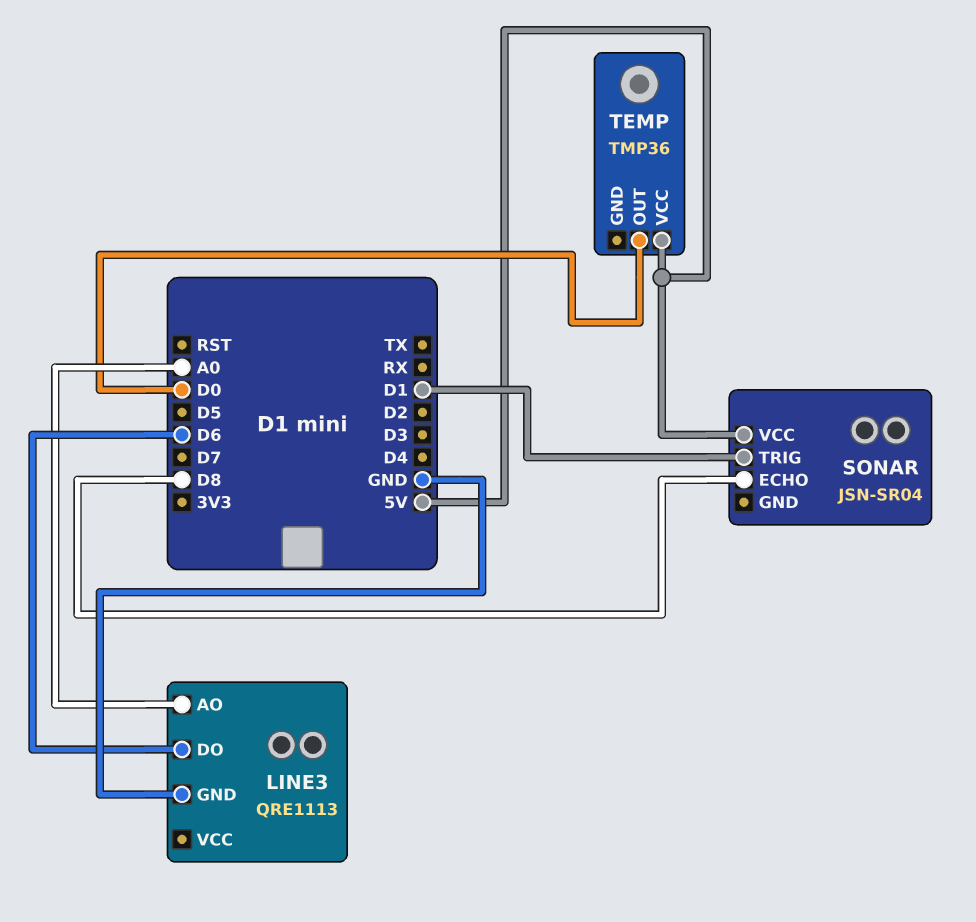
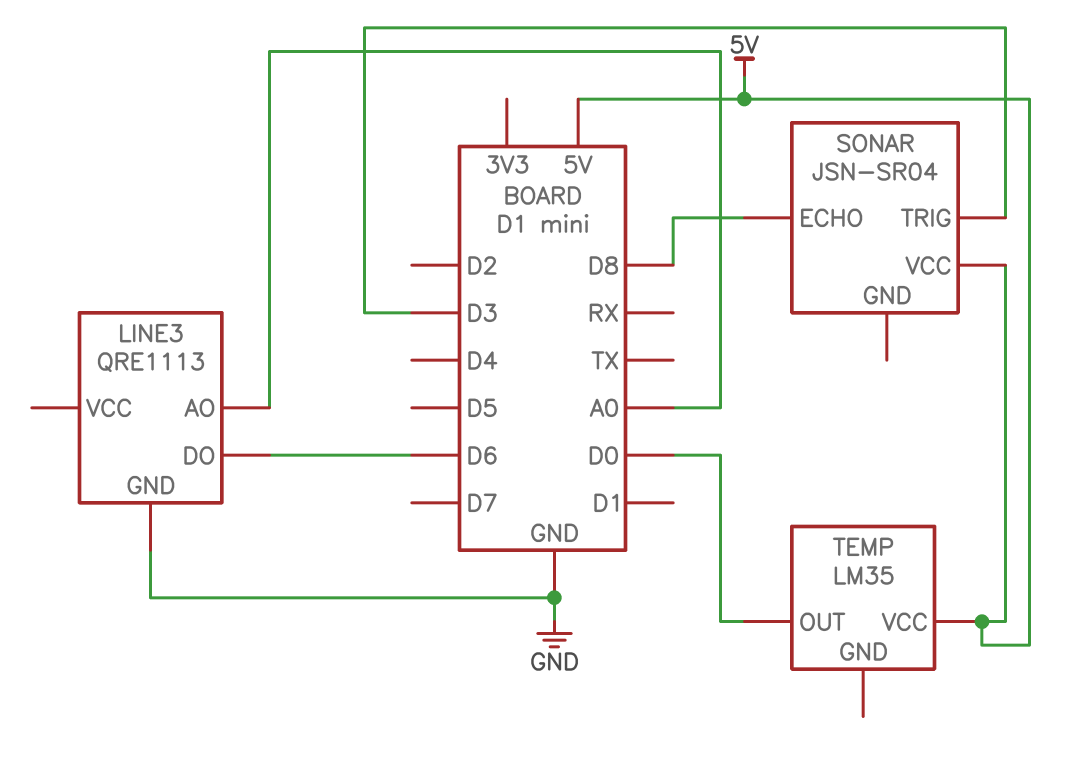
SONAR pin TRIG: D1 -> D3
TEMP: TMP36 -> LM35

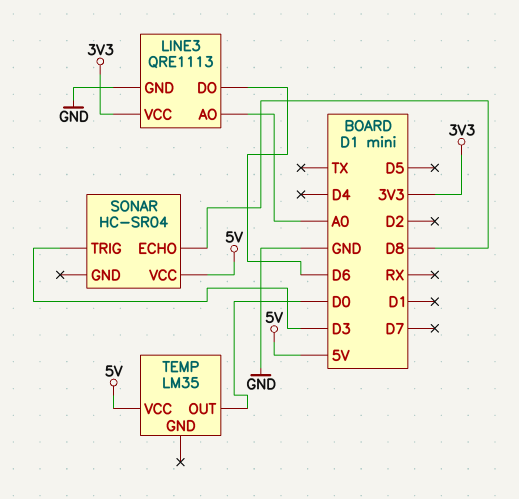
LINE3 pin VCC: none -> 3V3
SONAR: JSN-SR04 -> HC-SR04

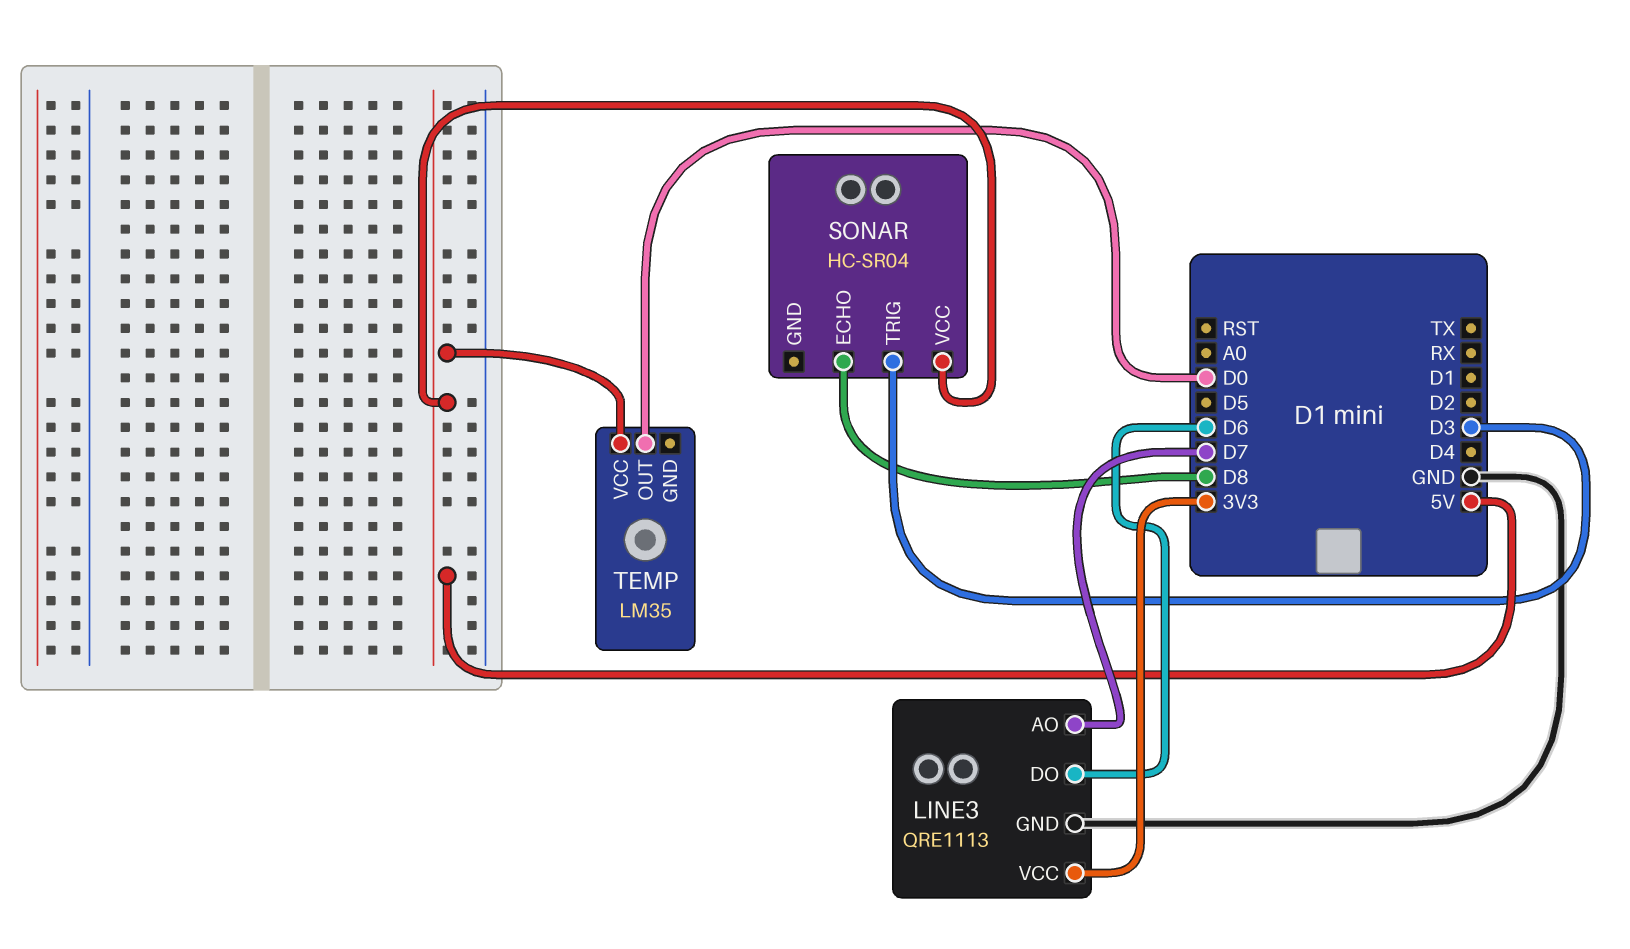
LINE3 pin AO: A0 -> D7

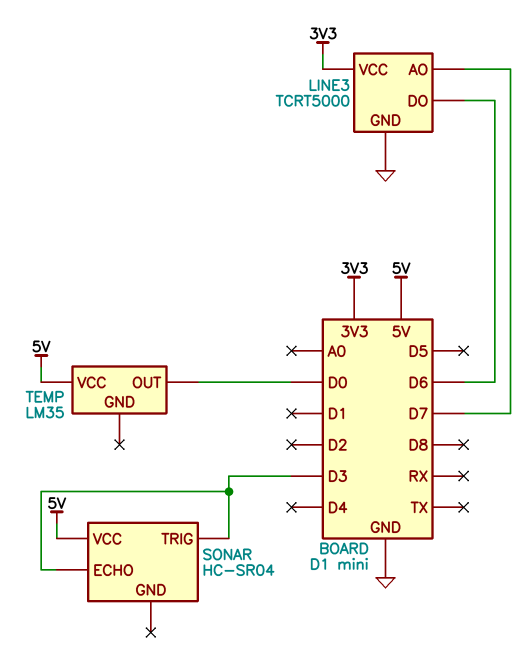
LINE3: QRE1113 -> TCRT5000
SONAR pin ECHO: D8 -> D3

